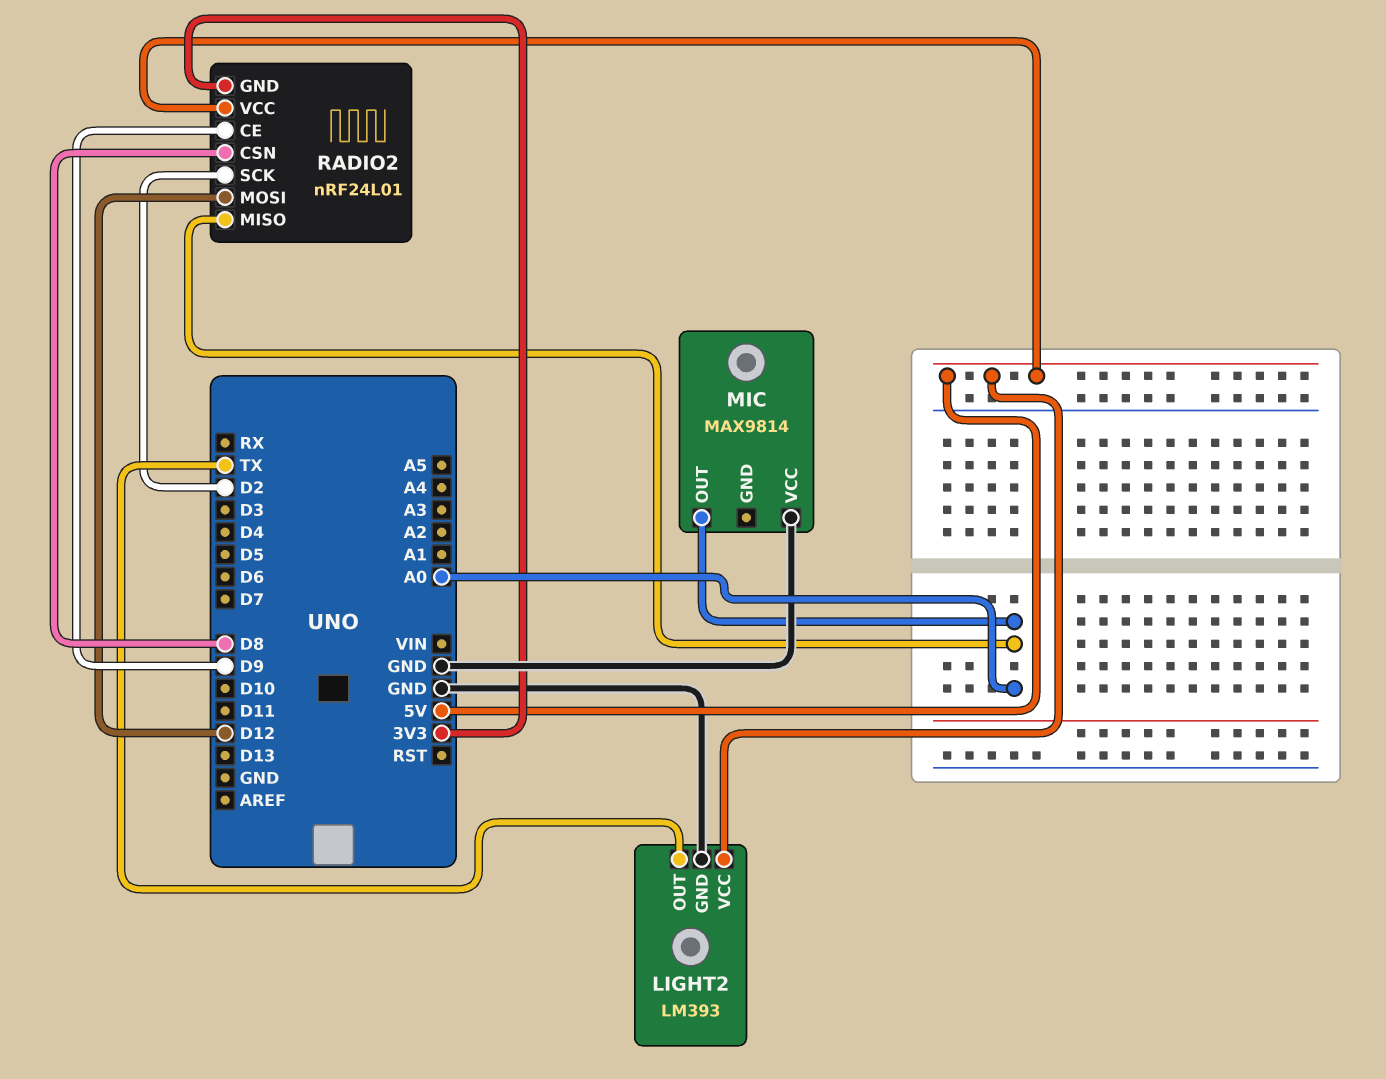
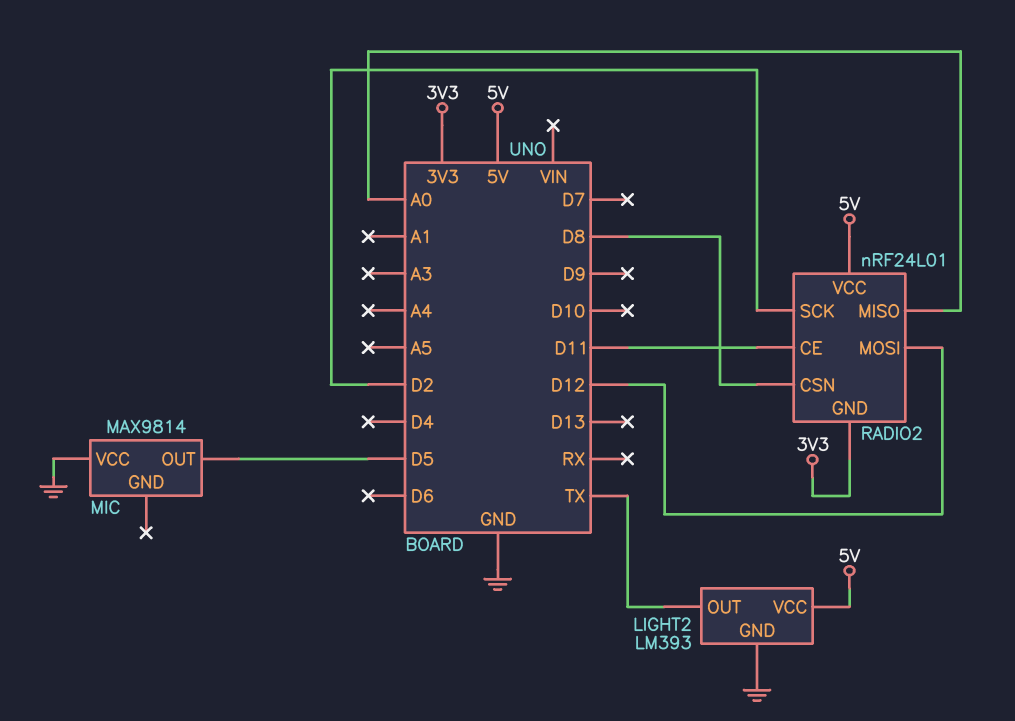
MIC pin OUT: A0 -> D5
RADIO2 pin CE: D9 -> D11

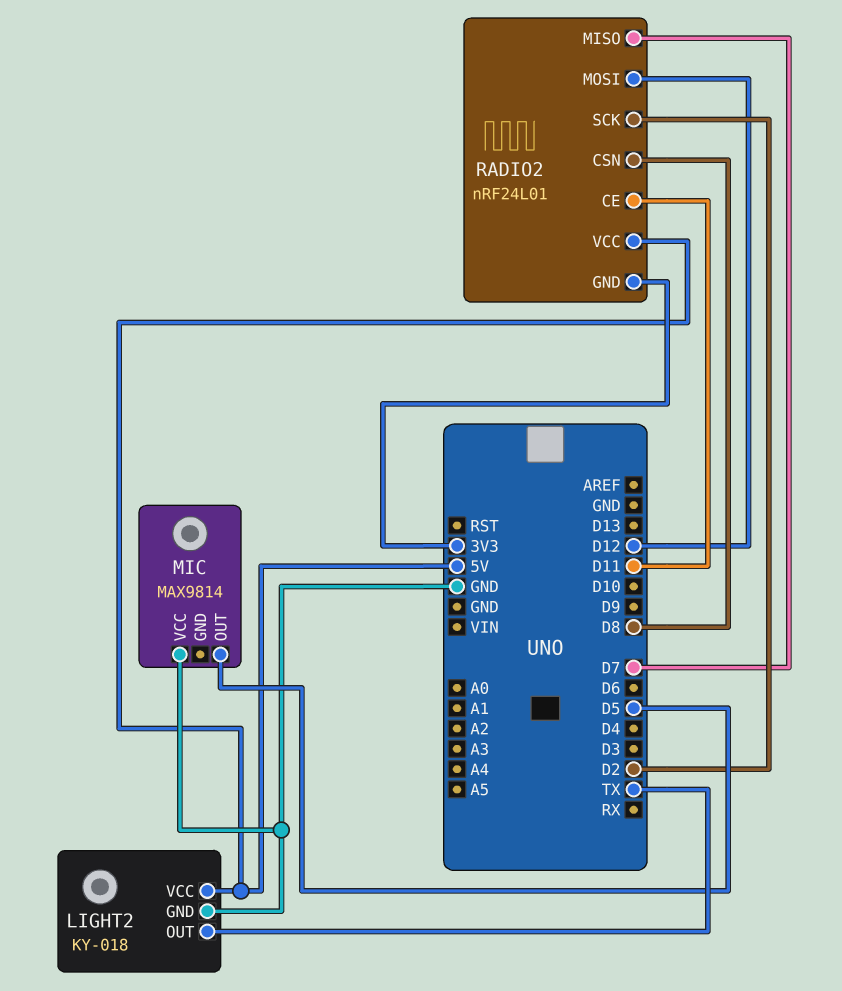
LIGHT2: LM393 -> KY-018
RADIO2 pin MISO: A0 -> D7

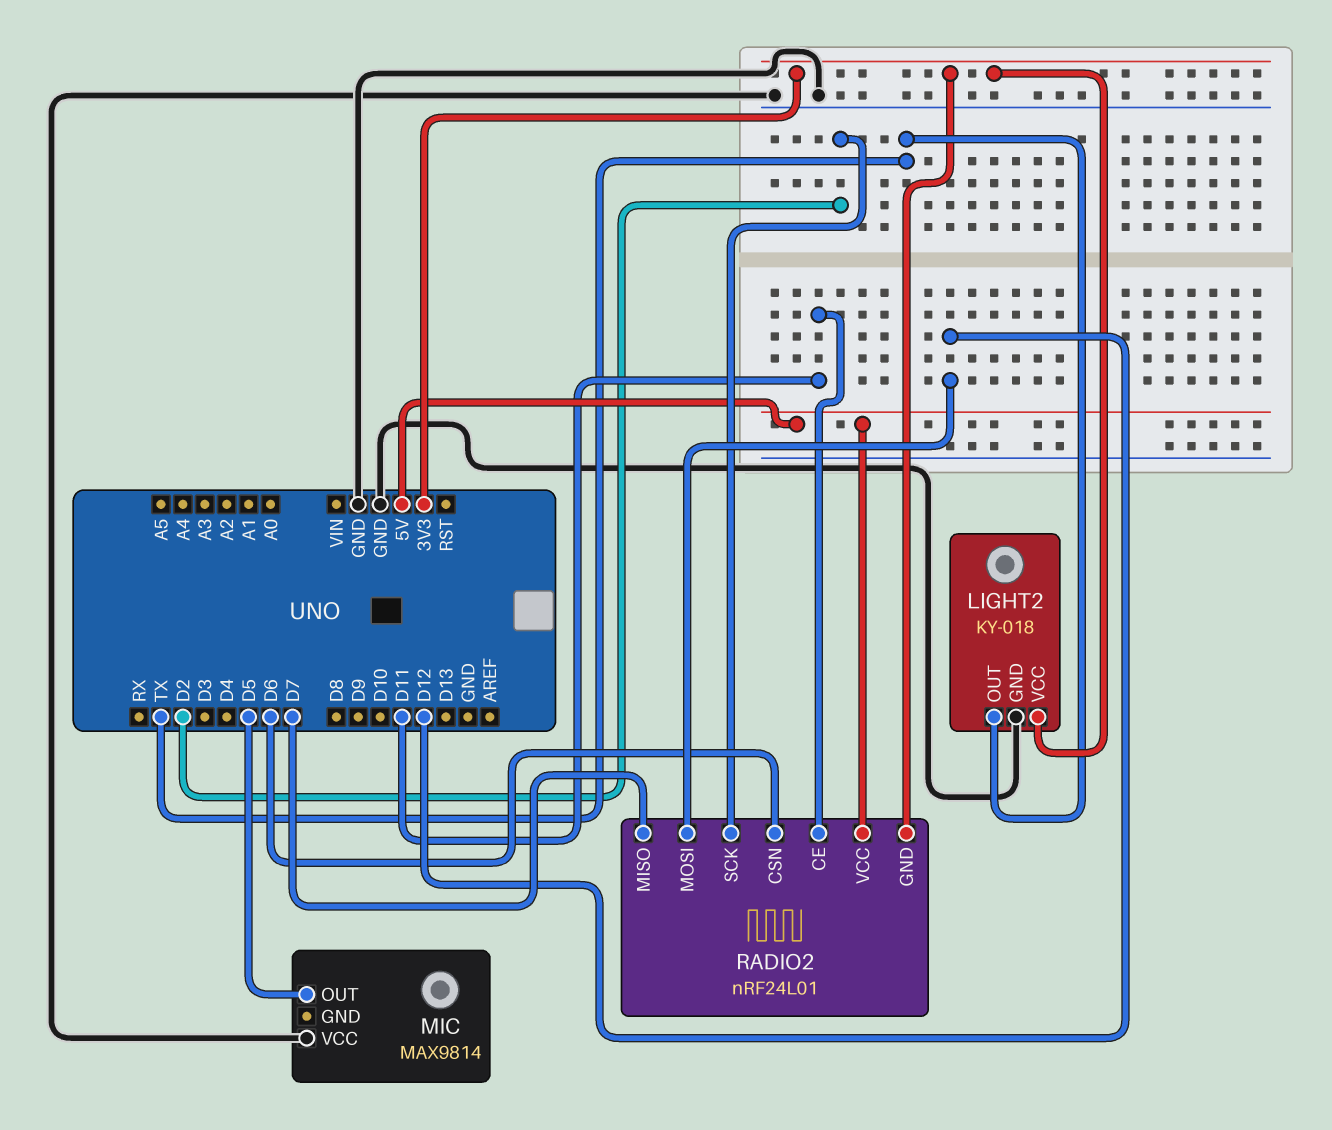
LIGHT2 pin VCC: 5V -> 3V3
RADIO2 pin CSN: D8 -> D6

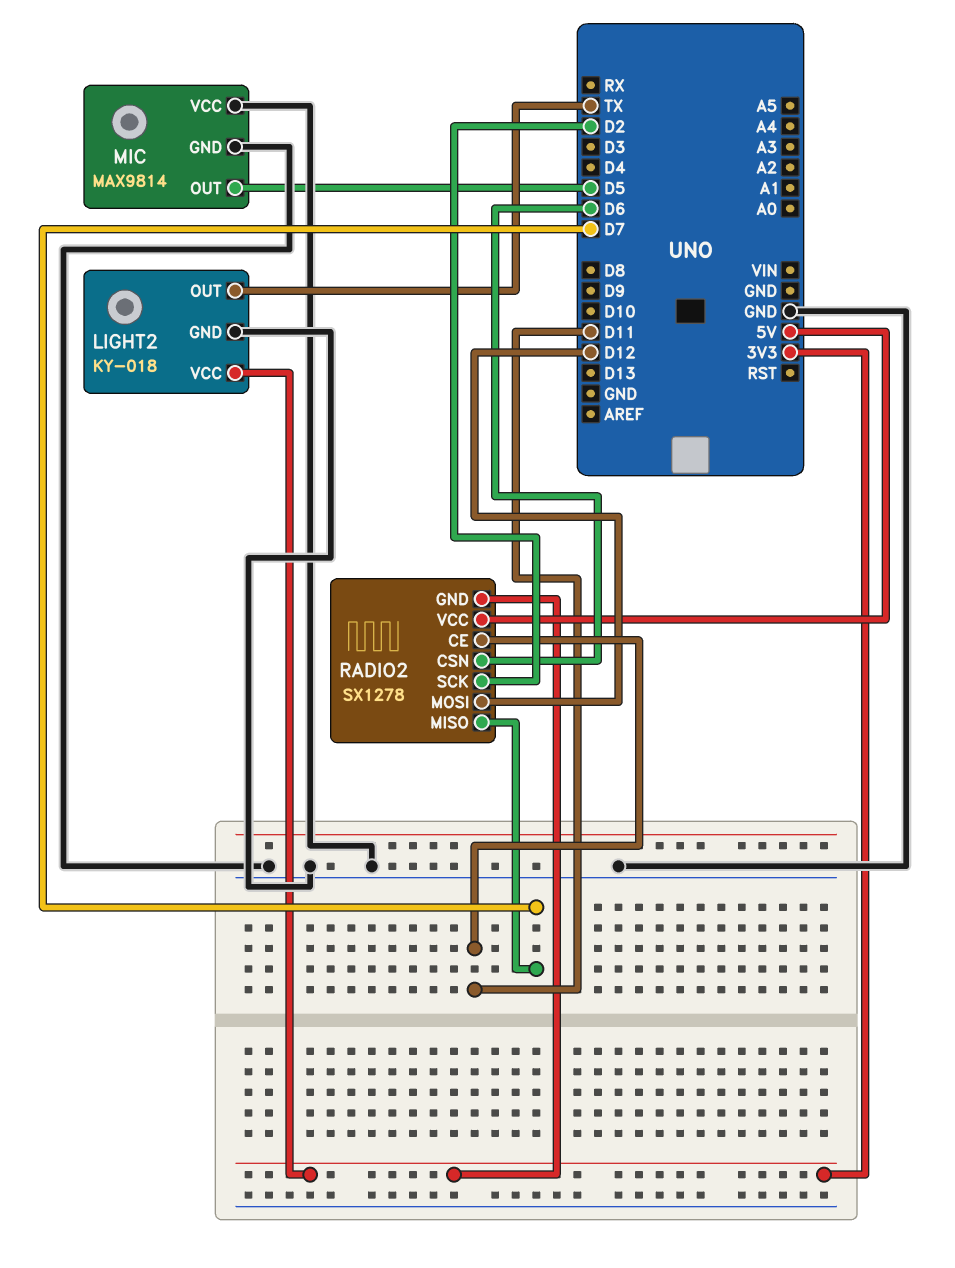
MIC pin GND: none -> GND
RADIO2: nRF24L01 -> SX1278

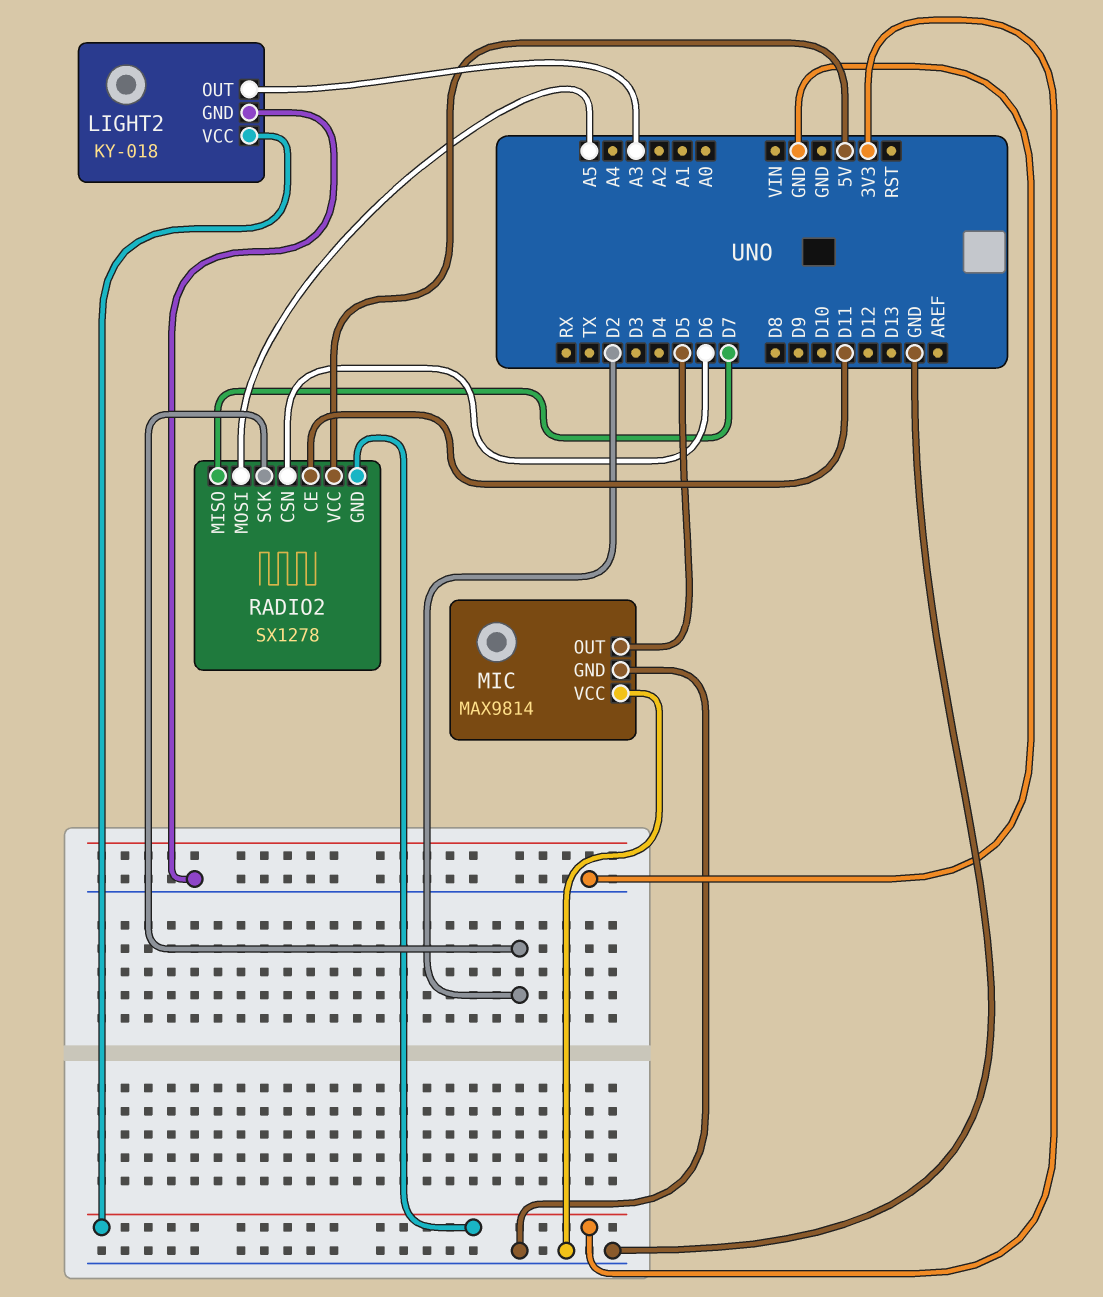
LIGHT2 pin OUT: TX -> A3
RADIO2 pin MOSI: D12 -> A5

